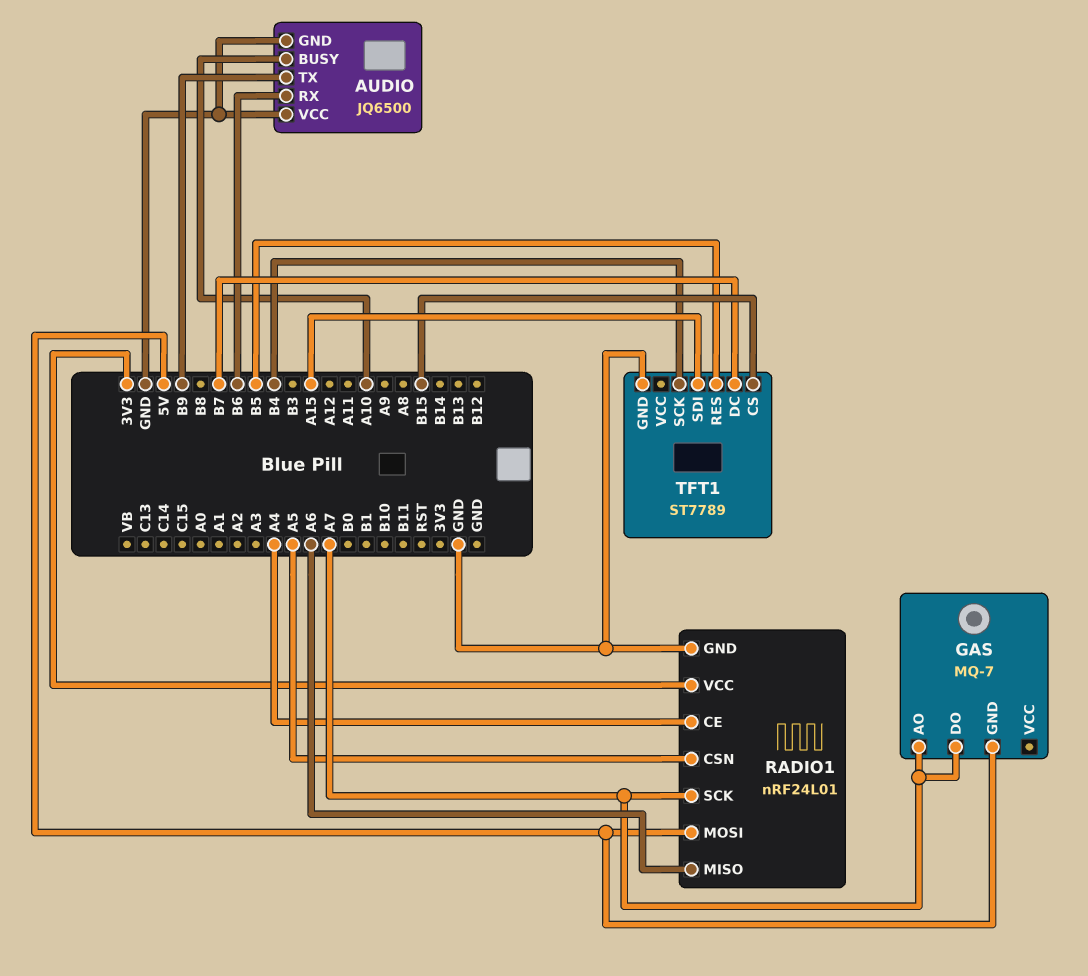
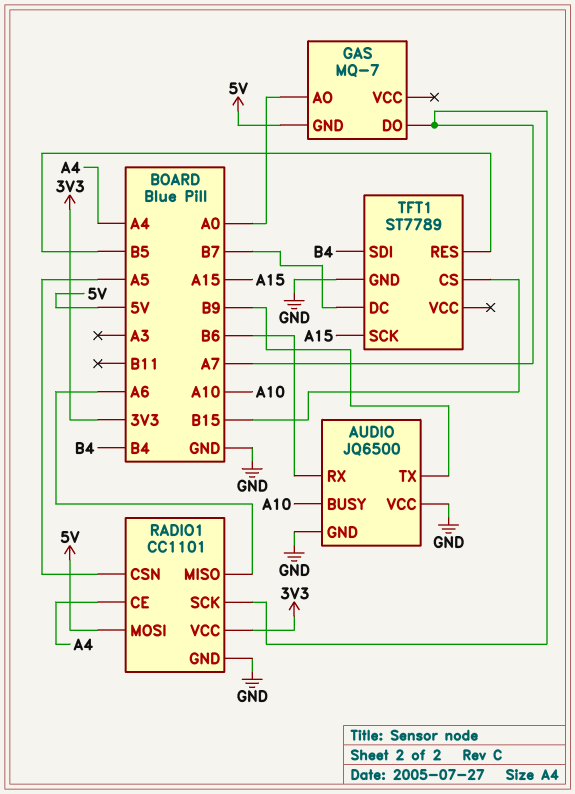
GAS pin AO: A7 -> A0
RADIO1: nRF24L01 -> CC1101
TFT1 pin SCK: B4 -> A15
TFT1 pin SDI: A15 -> B4

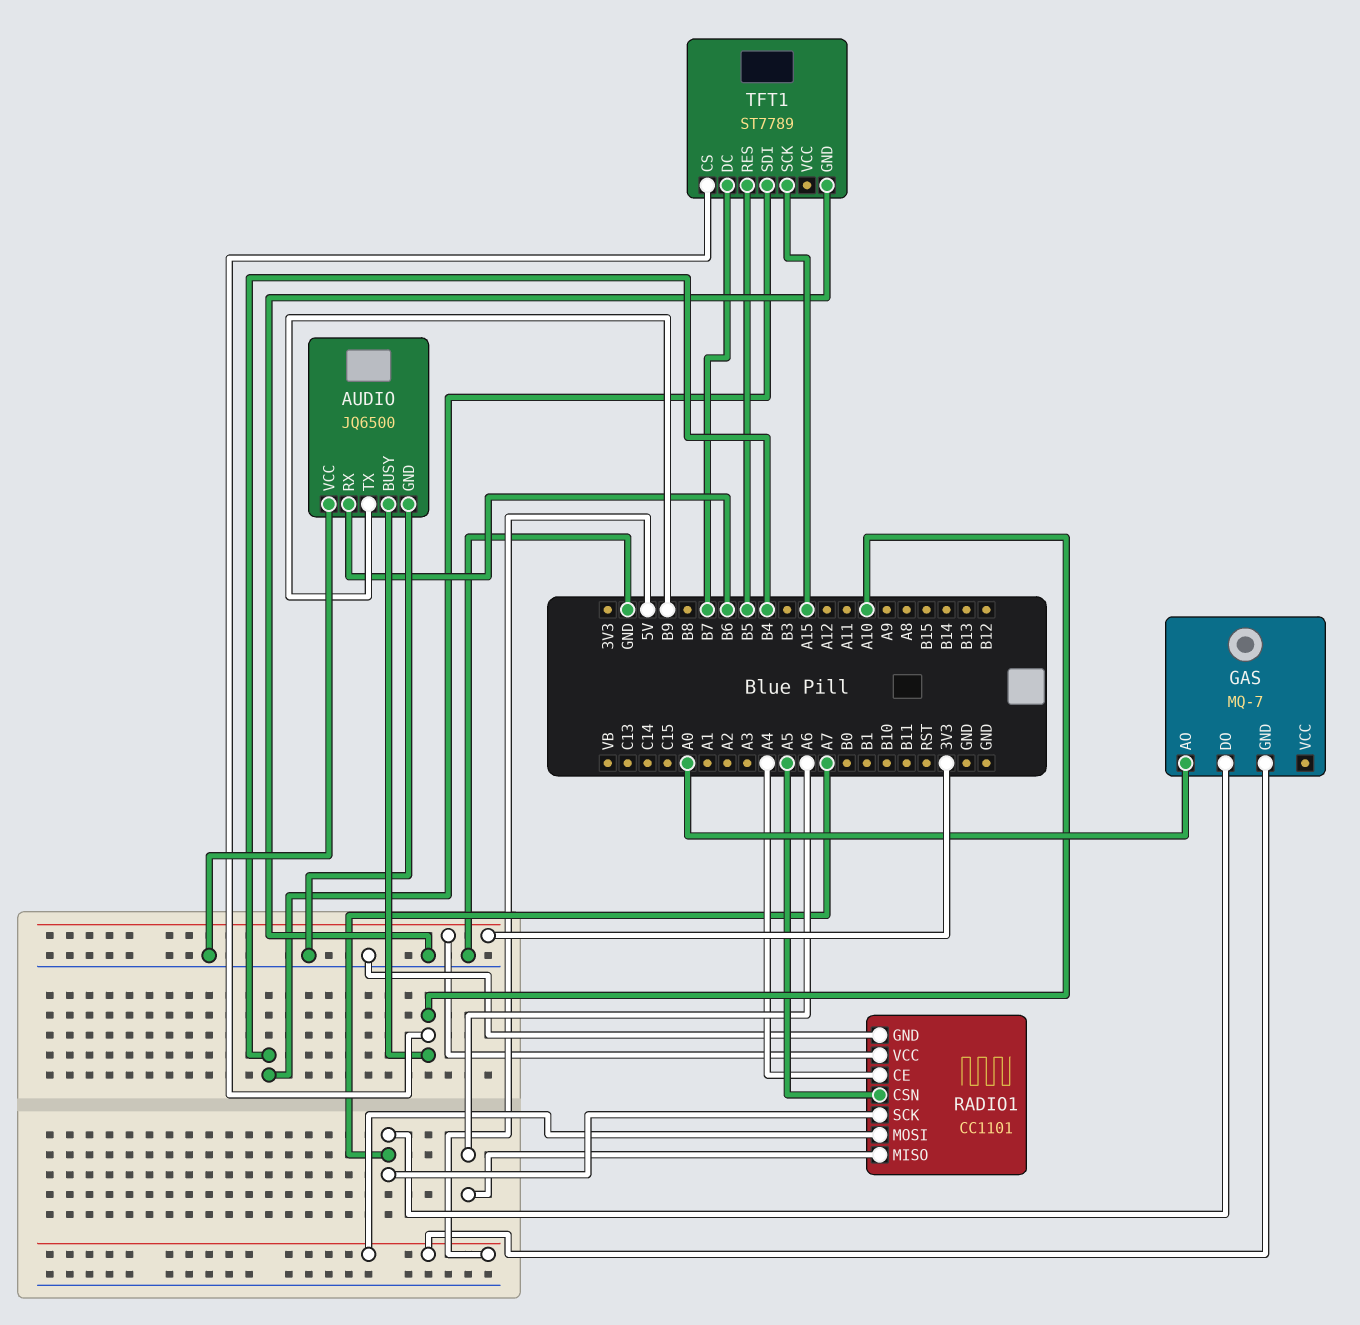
TFT1 pin CS: B15 -> A10

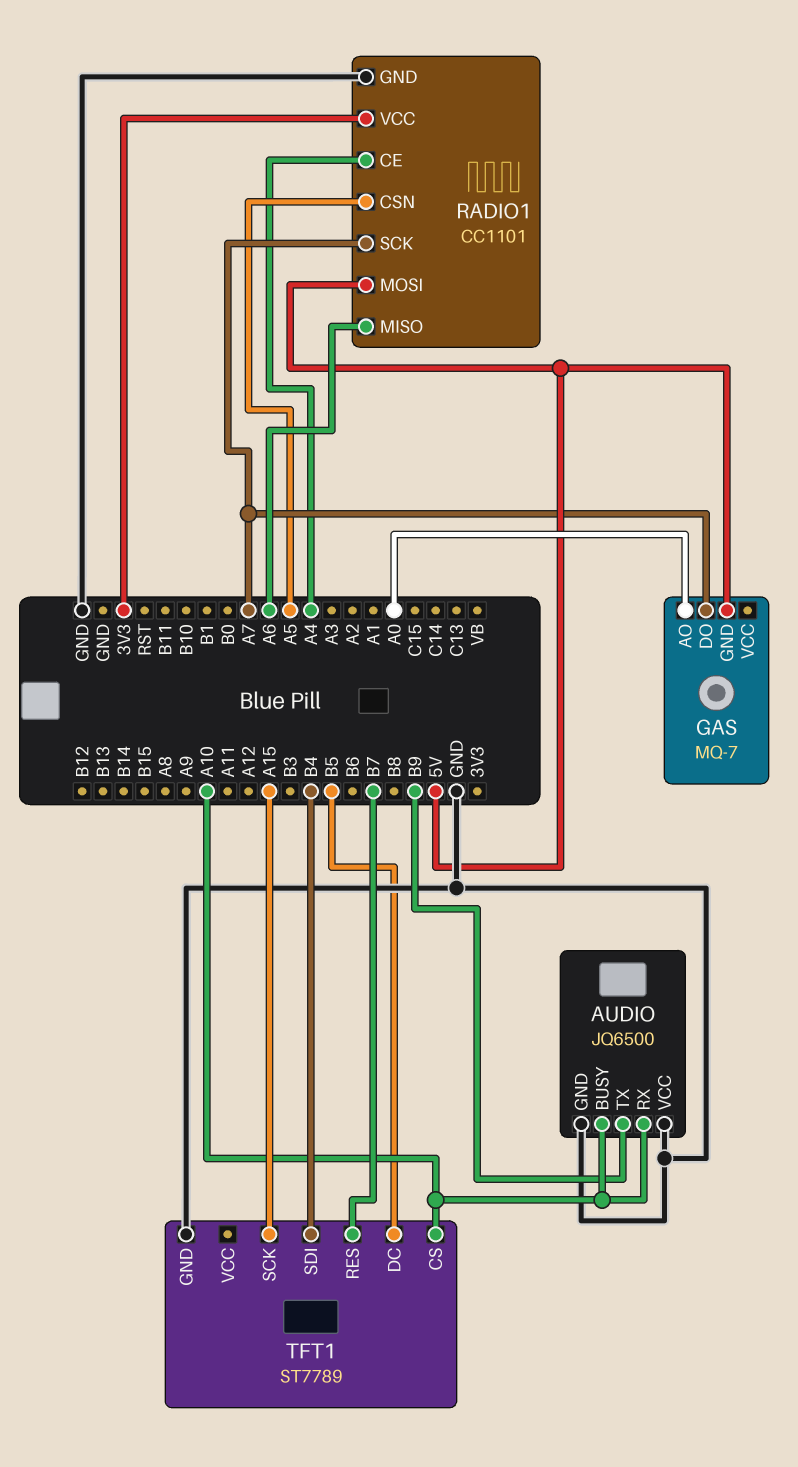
AUDIO pin RX: B6 -> A10
TFT1 pin DC: B7 -> B5
TFT1 pin RES: B5 -> B7

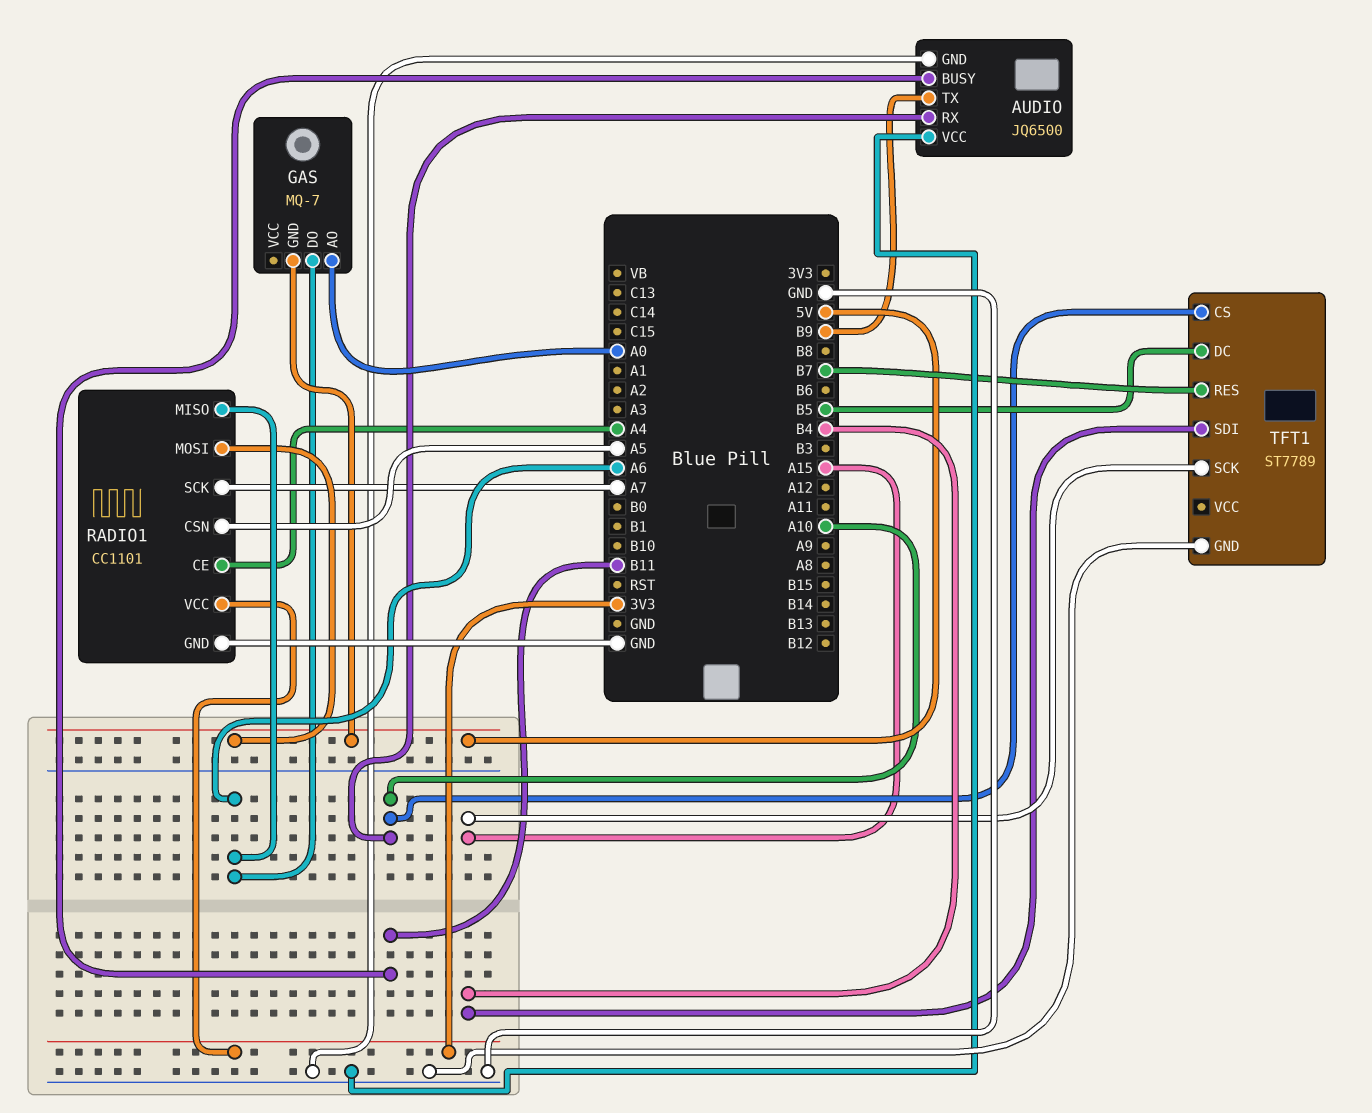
AUDIO pin BUSY: A10 -> B11
GAS pin DO: A7 -> A6

